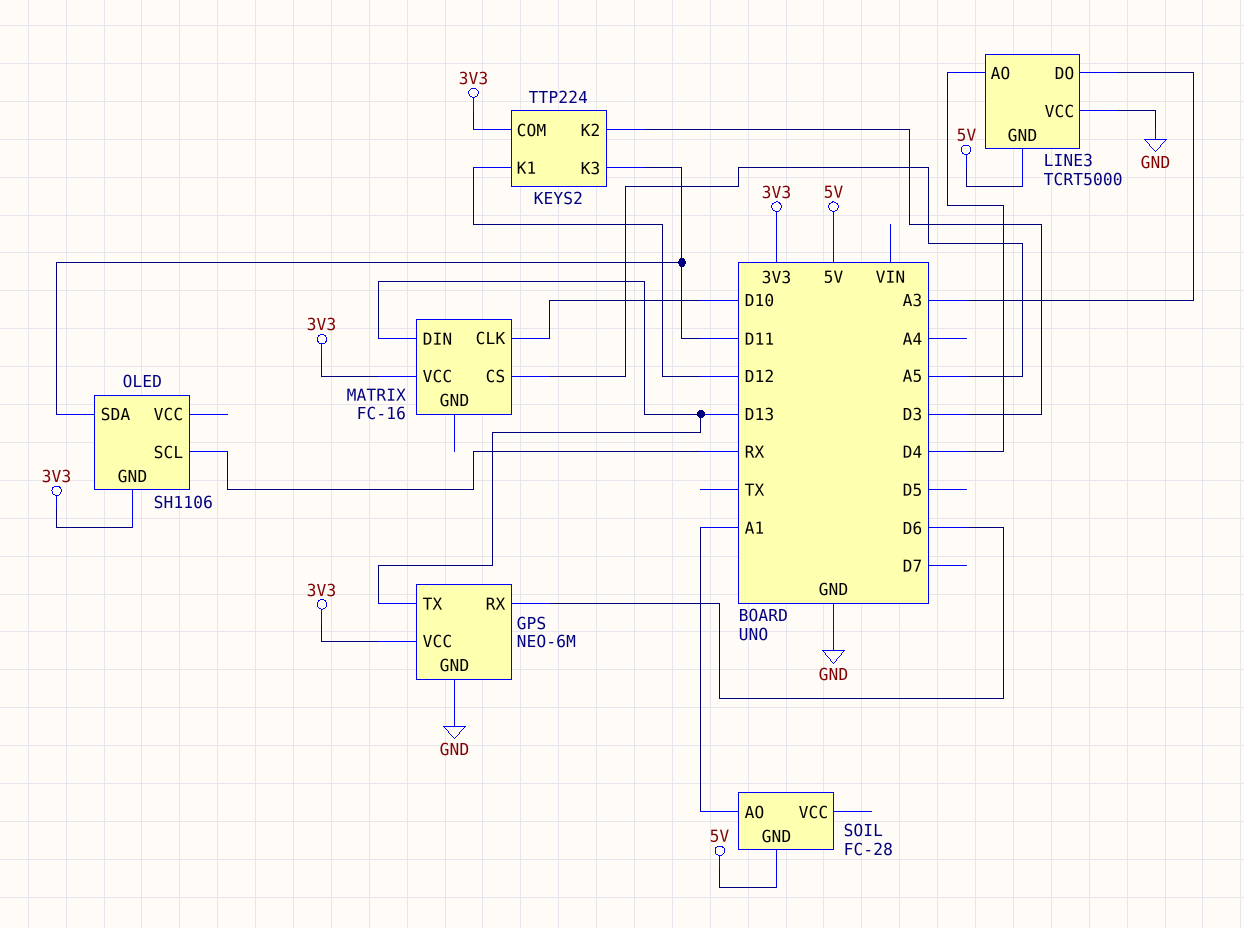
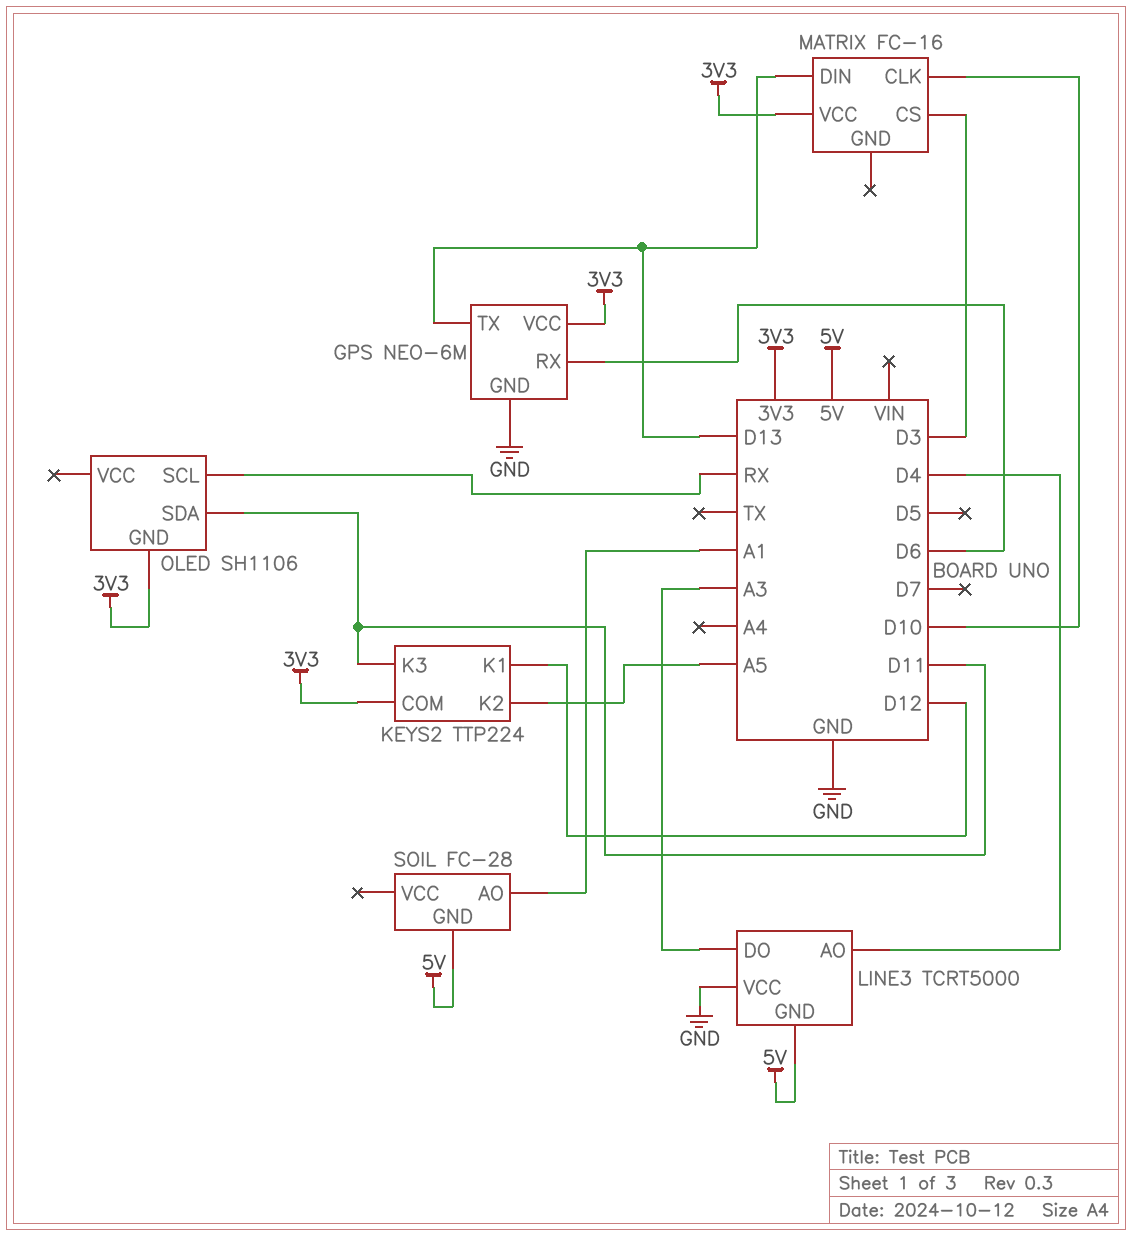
KEYS2 pin K2: D3 -> A5
MATRIX pin CS: A5 -> D3

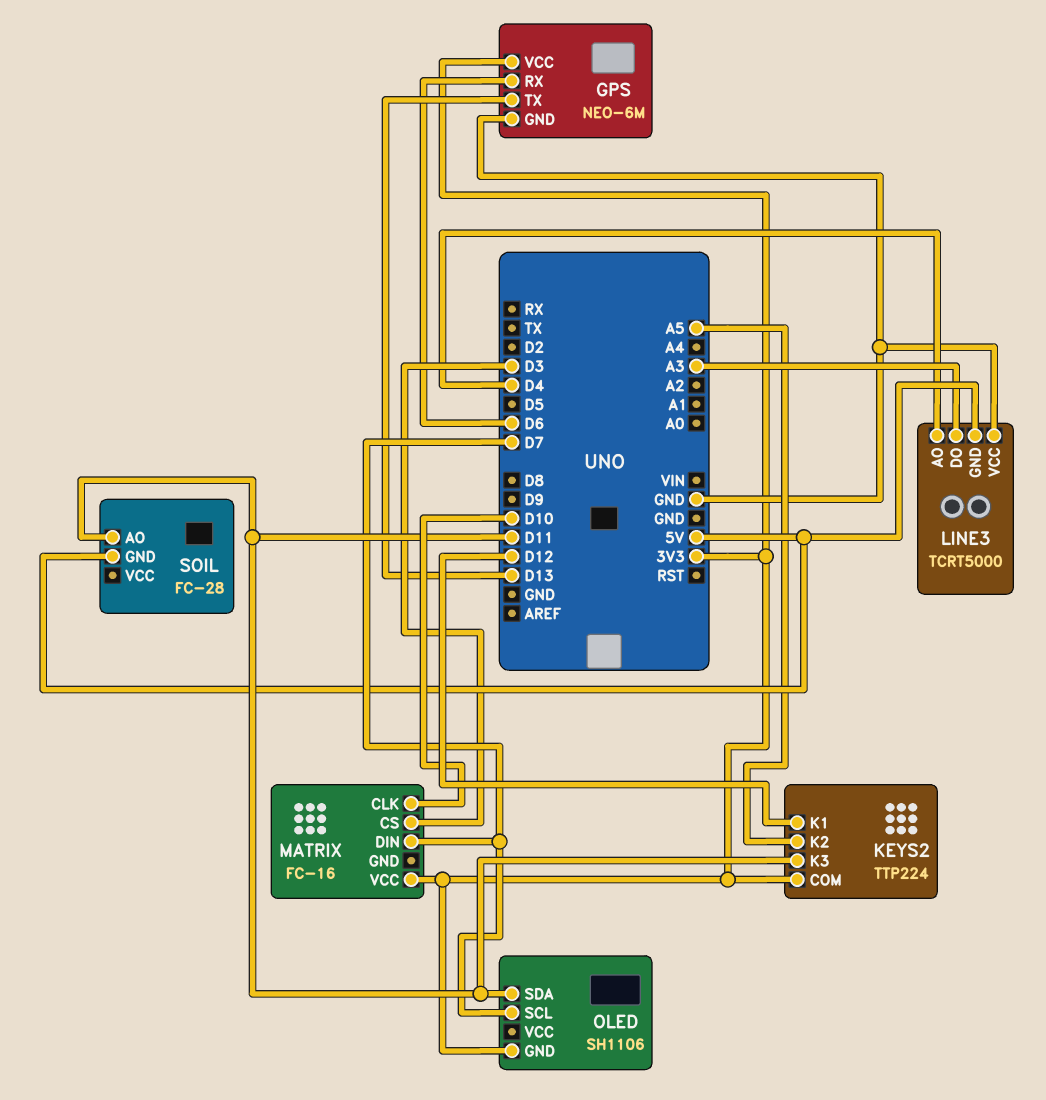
MATRIX pin DIN: D13 -> D7
OLED pin SCL: RX -> D7
SOIL pin AO: A1 -> D11

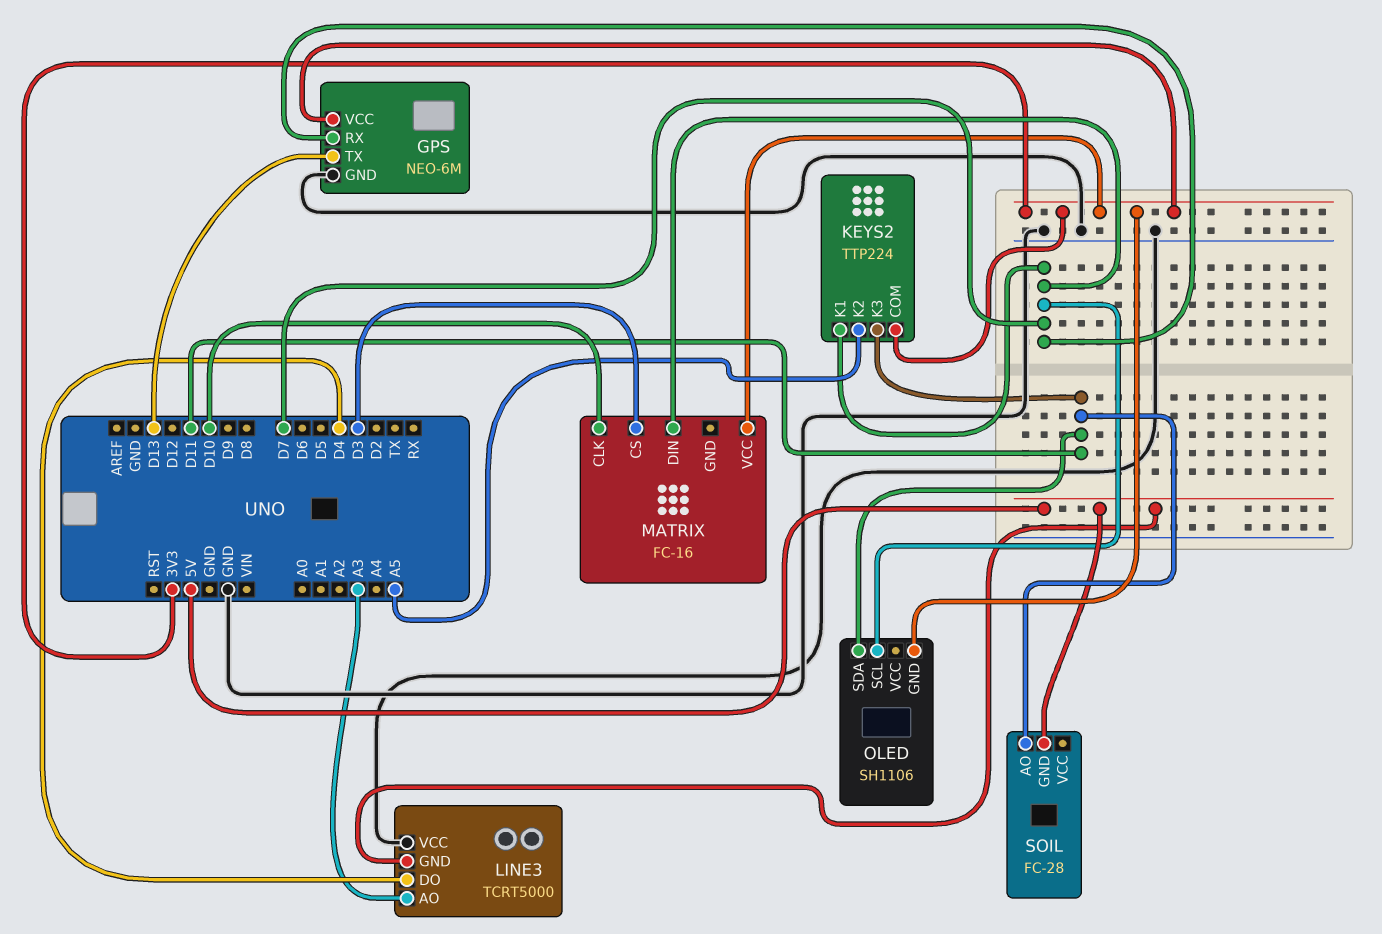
GPS pin RX: D6 -> D7
KEYS2 pin K1: D12 -> D7
LINE3 pin AO: D4 -> A3
LINE3 pin DO: A3 -> D4

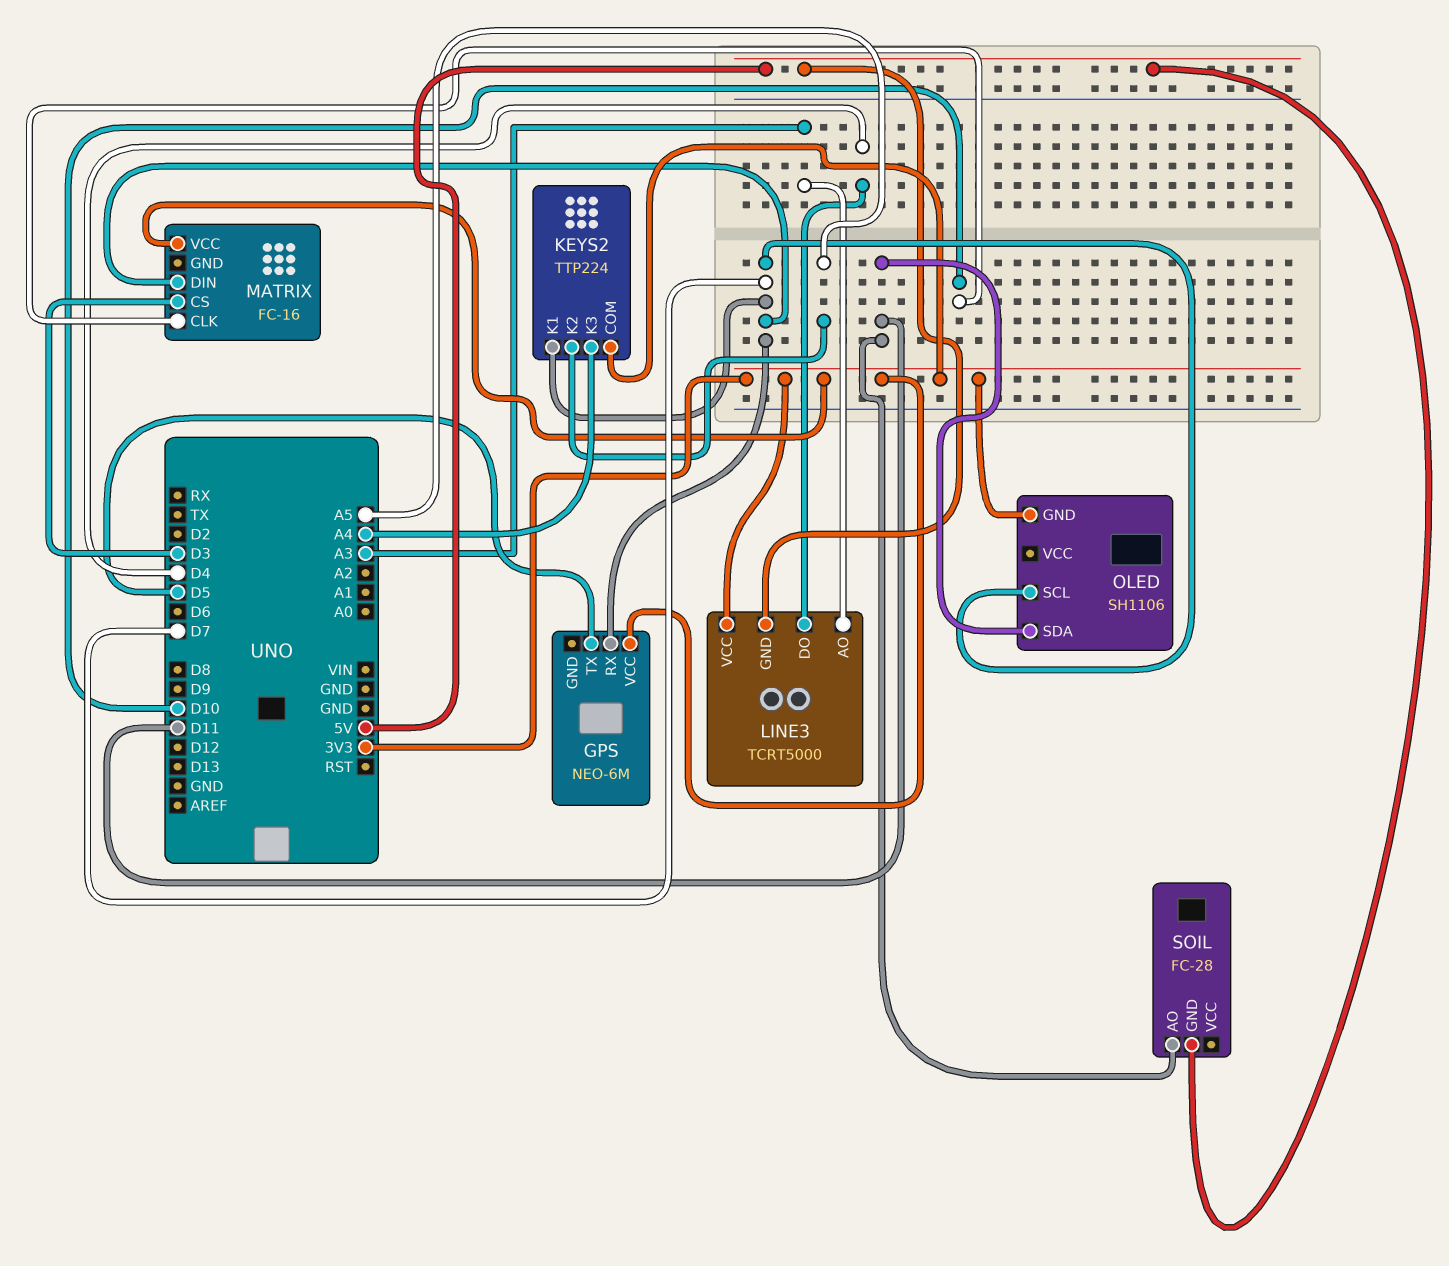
GPS pin GND: GND -> none
GPS pin TX: D13 -> D5
KEYS2 pin K3: D11 -> A4
LINE3 pin VCC: GND -> 3V3

